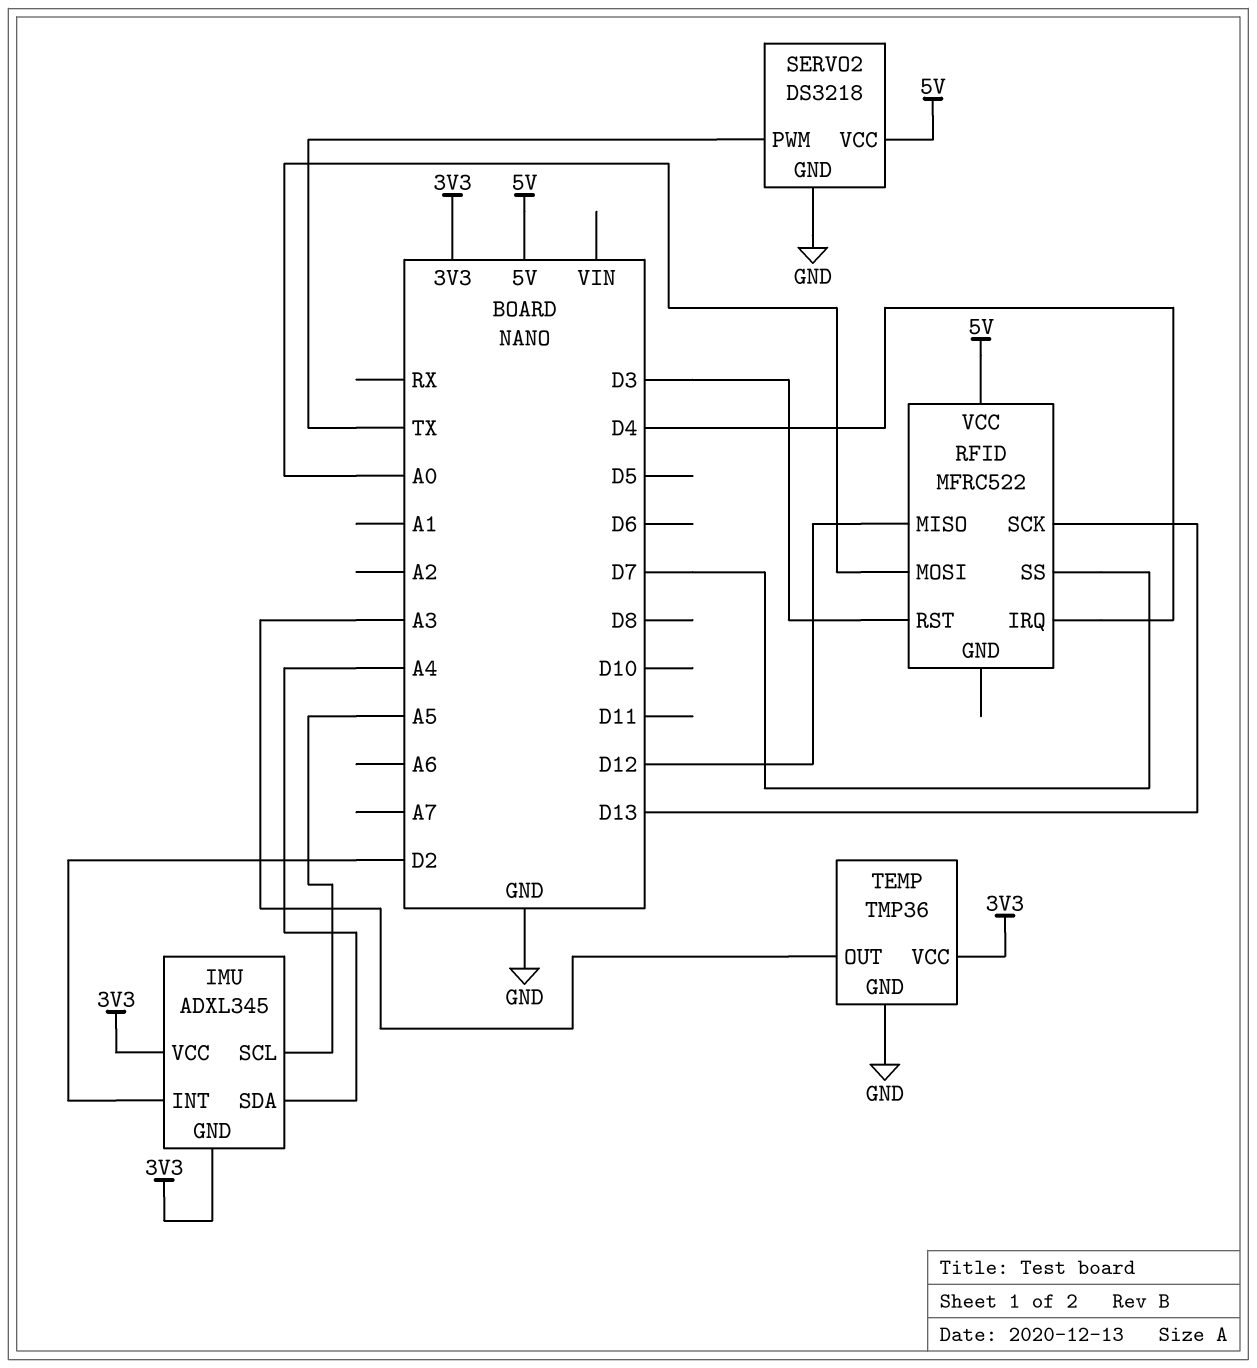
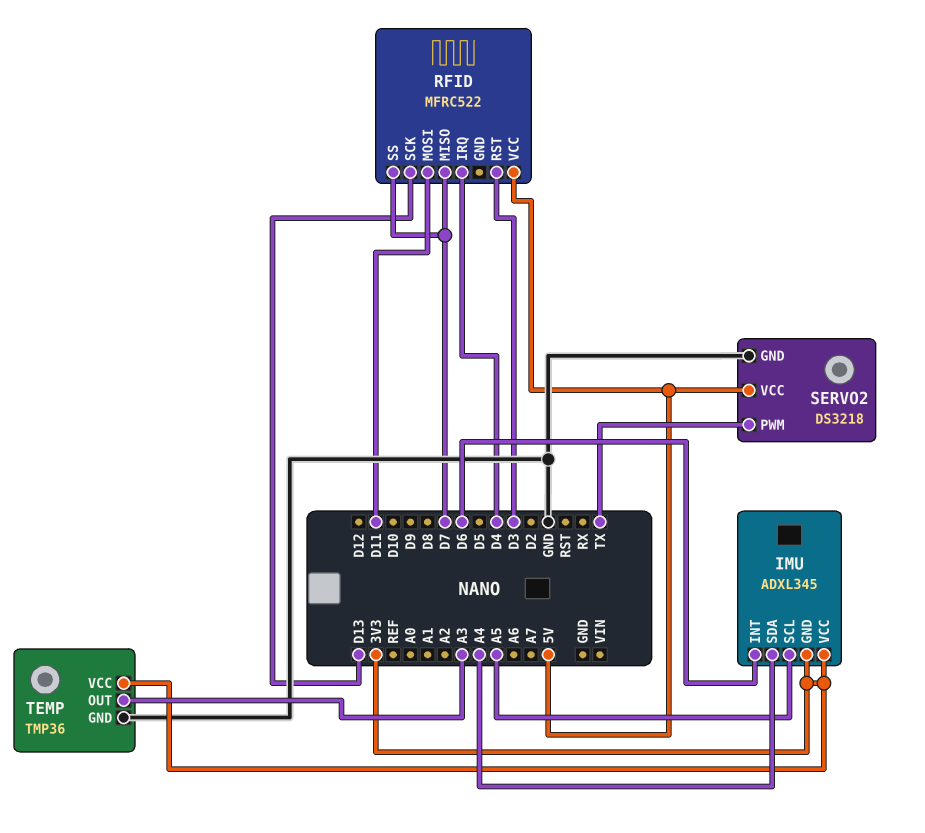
IMU pin INT: D2 -> D6
RFID pin MISO: D12 -> D7
RFID pin MOSI: A0 -> D11

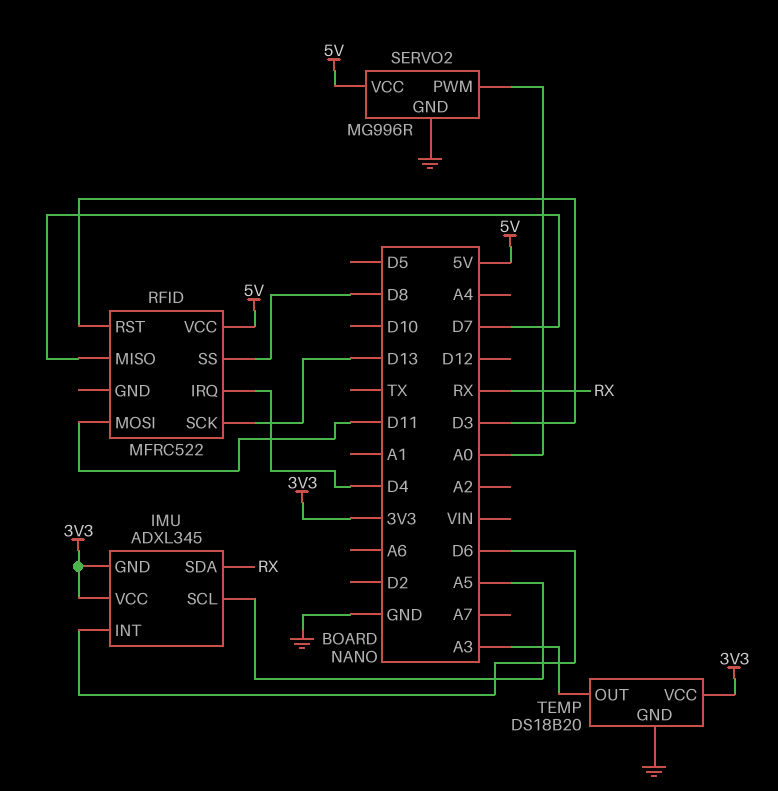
IMU pin SDA: A4 -> RX
RFID pin SS: D7 -> D8
SERVO2: DS3218 -> MG996R
SERVO2 pin PWM: TX -> A0
TEMP: TMP36 -> DS18B20

